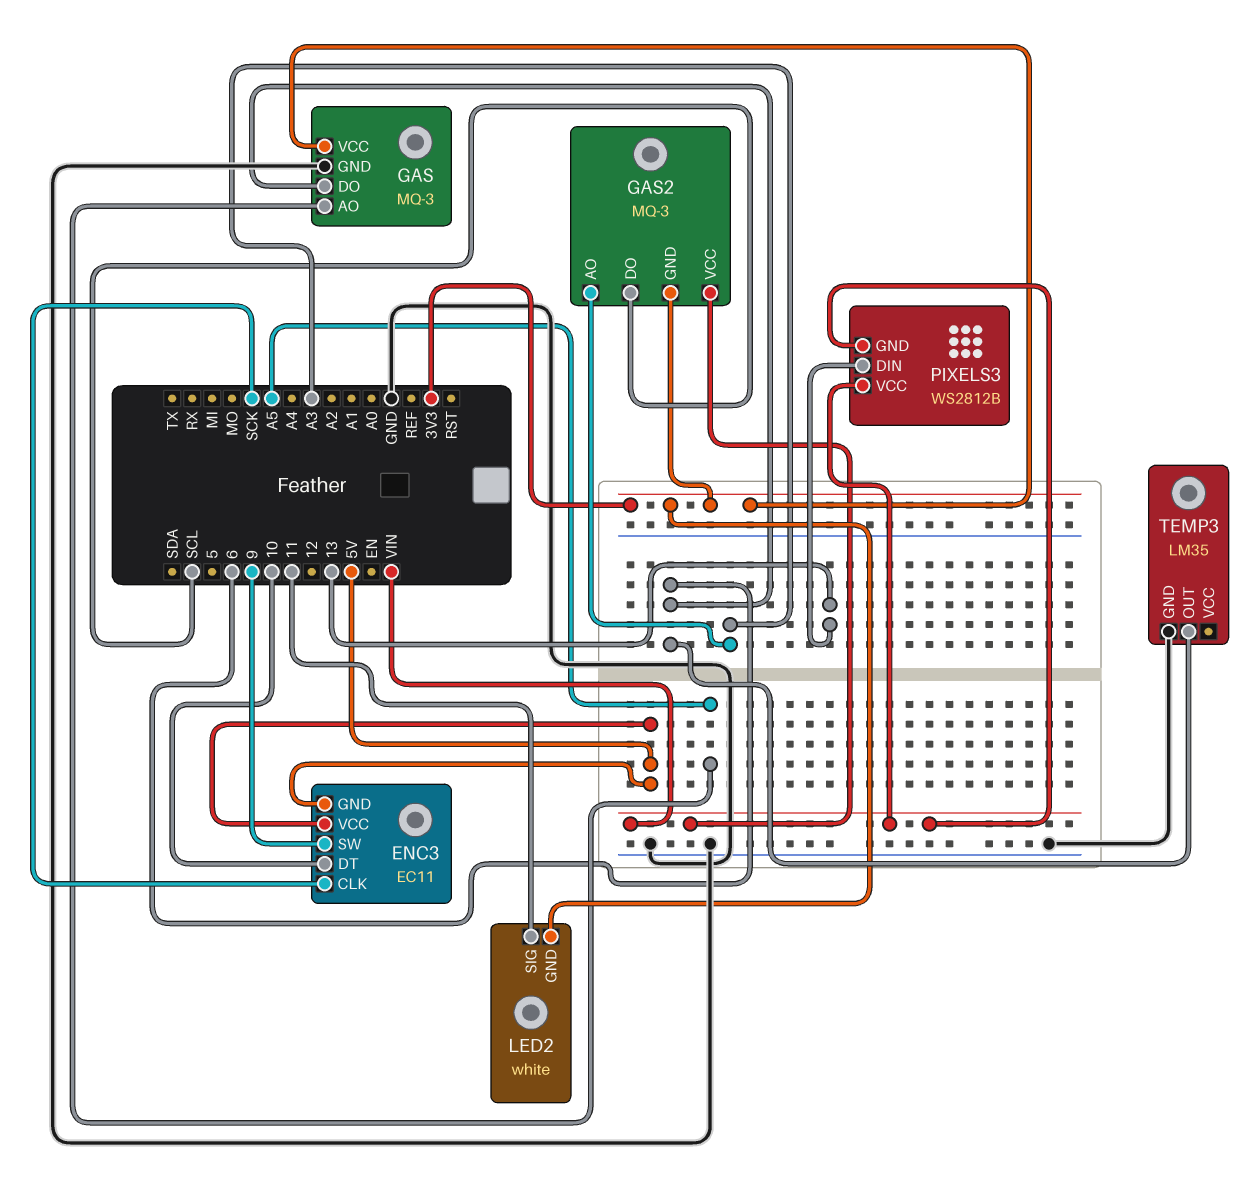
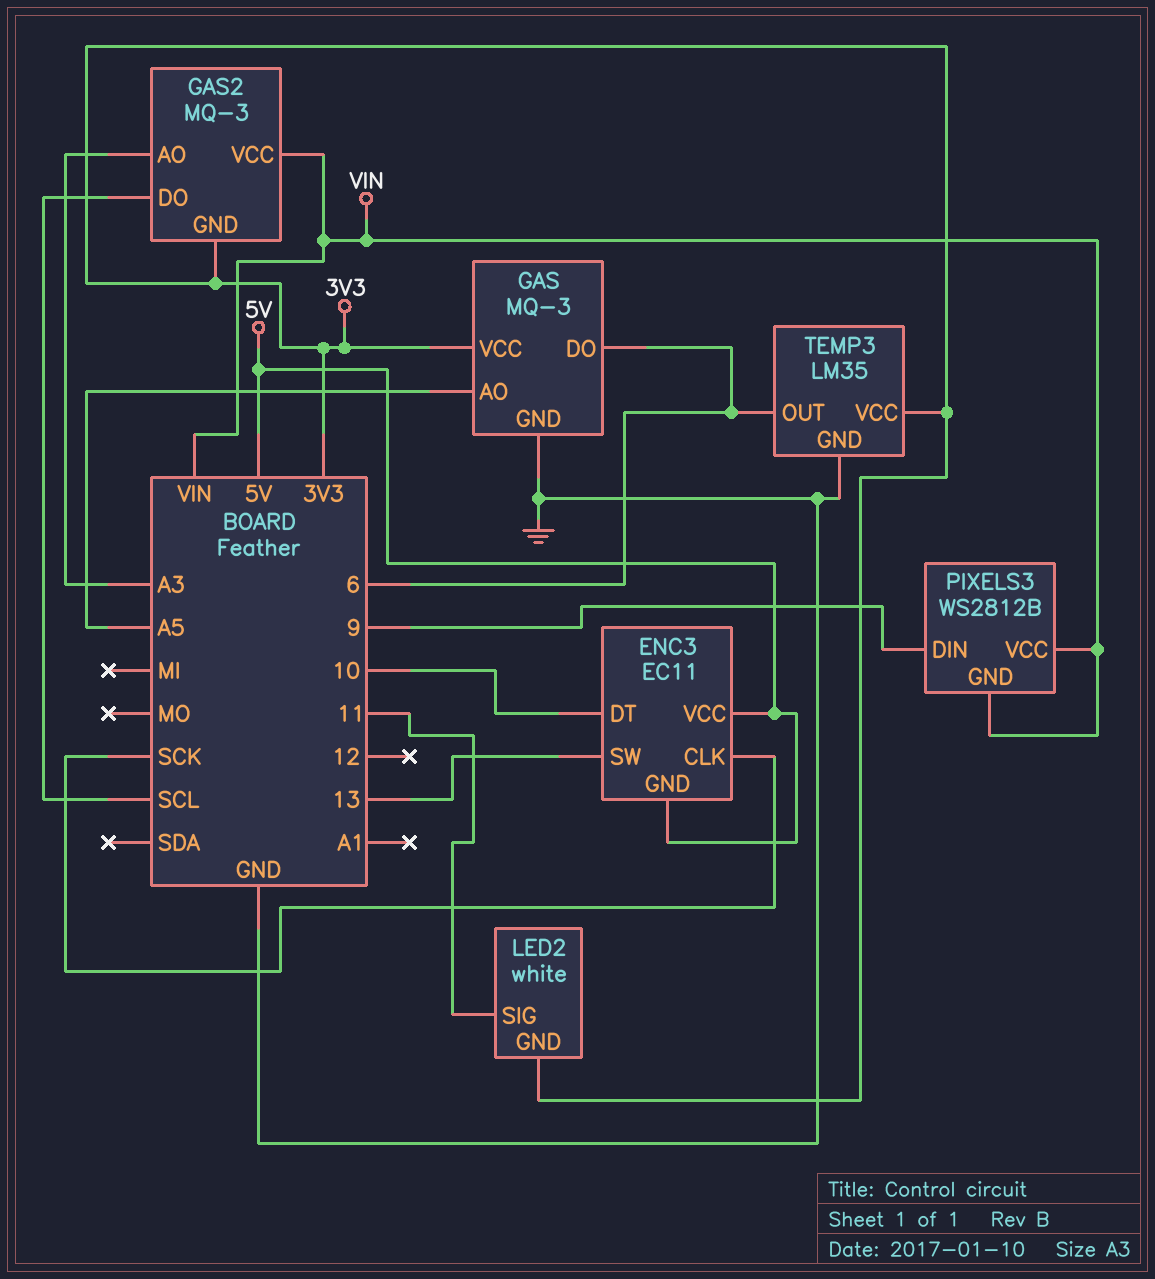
ENC3 pin SW: 9 -> 13
PIXELS3 pin DIN: 13 -> 9
TEMP3 pin VCC: none -> 3V3

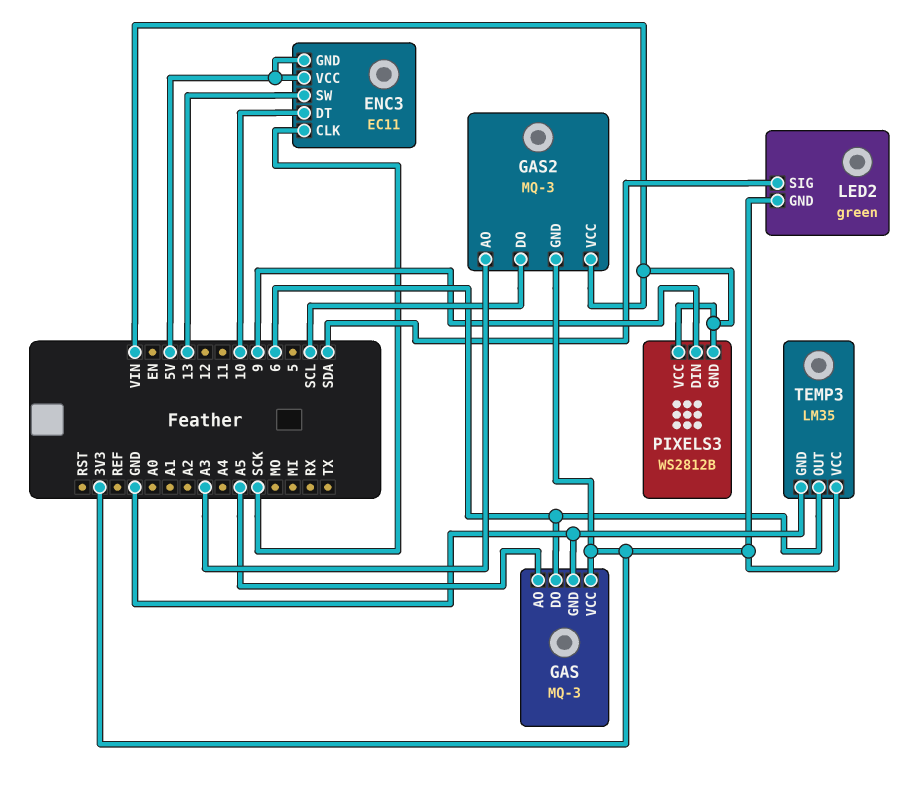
LED2: white -> green
LED2 pin SIG: 11 -> SDA

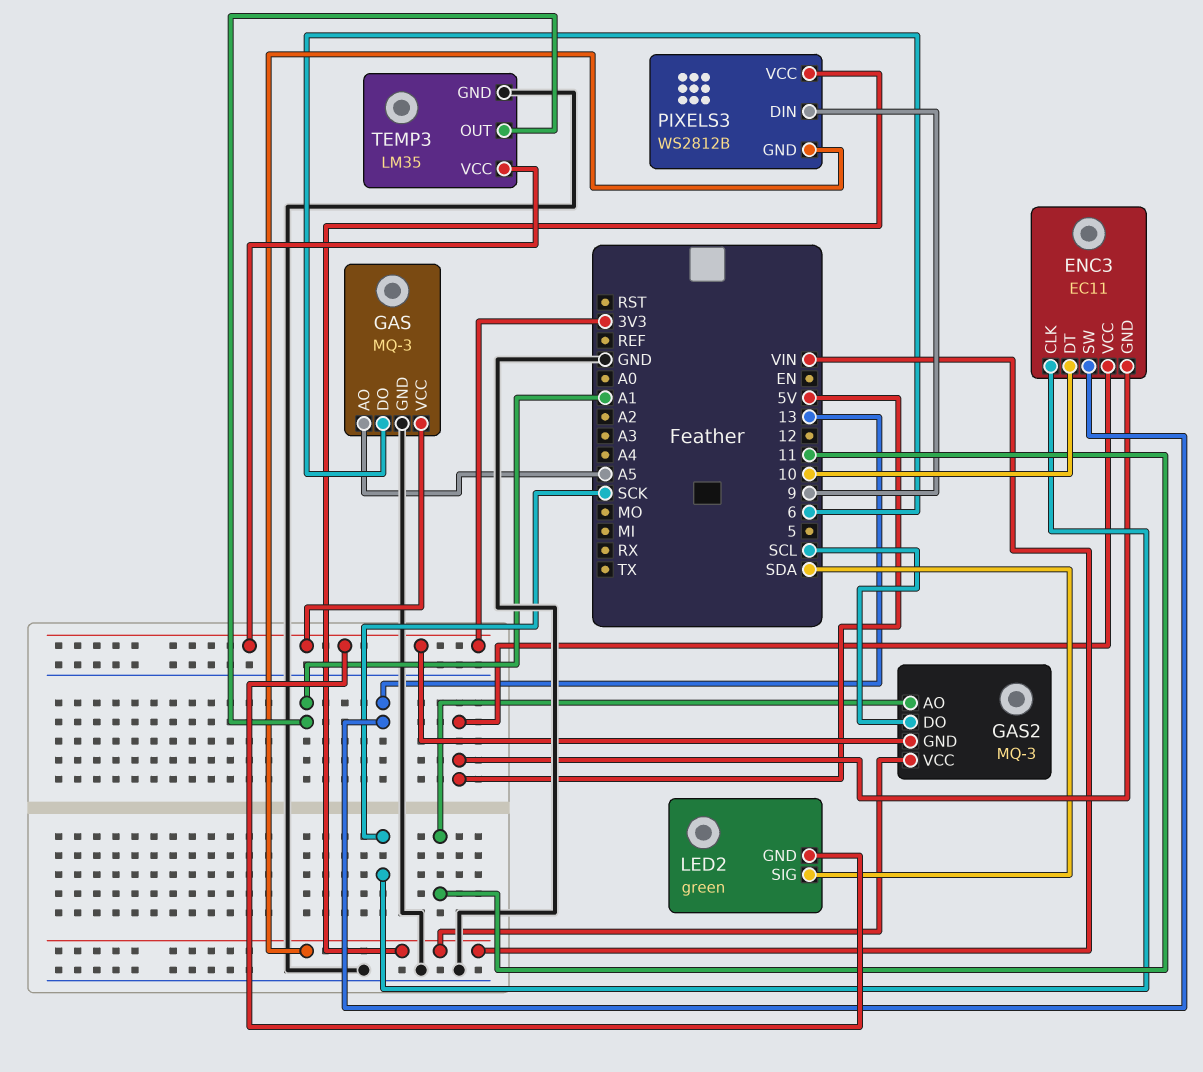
GAS2 pin AO: A3 -> 11
TEMP3 pin OUT: 6 -> A1

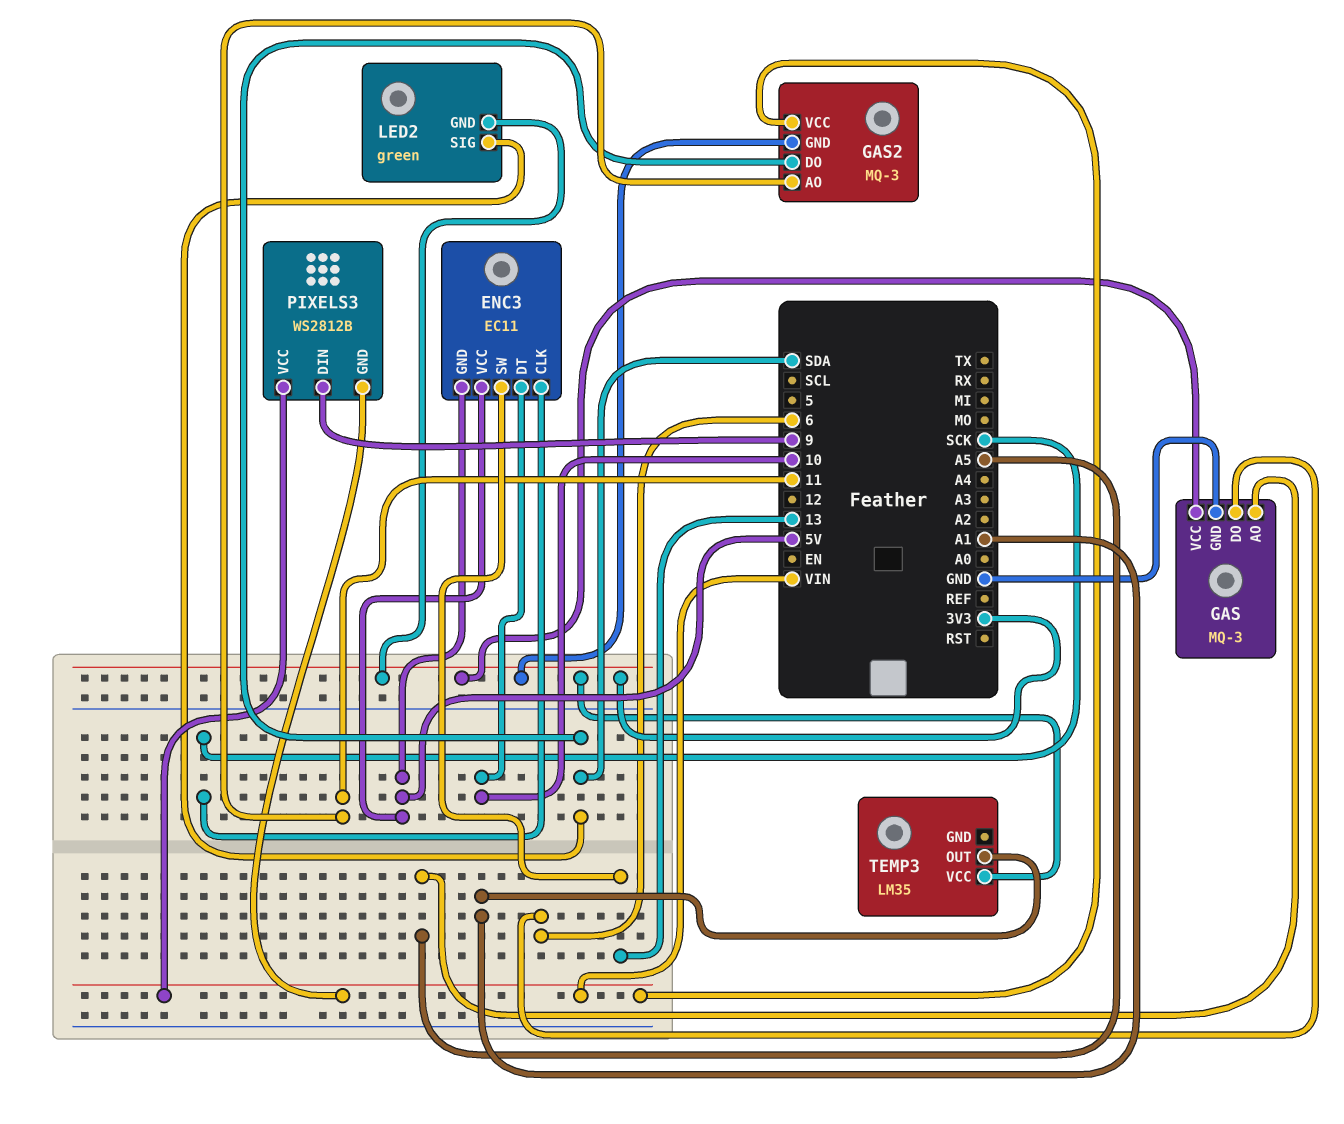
GAS2 pin DO: SCL -> SDA
TEMP3 pin GND: GND -> none

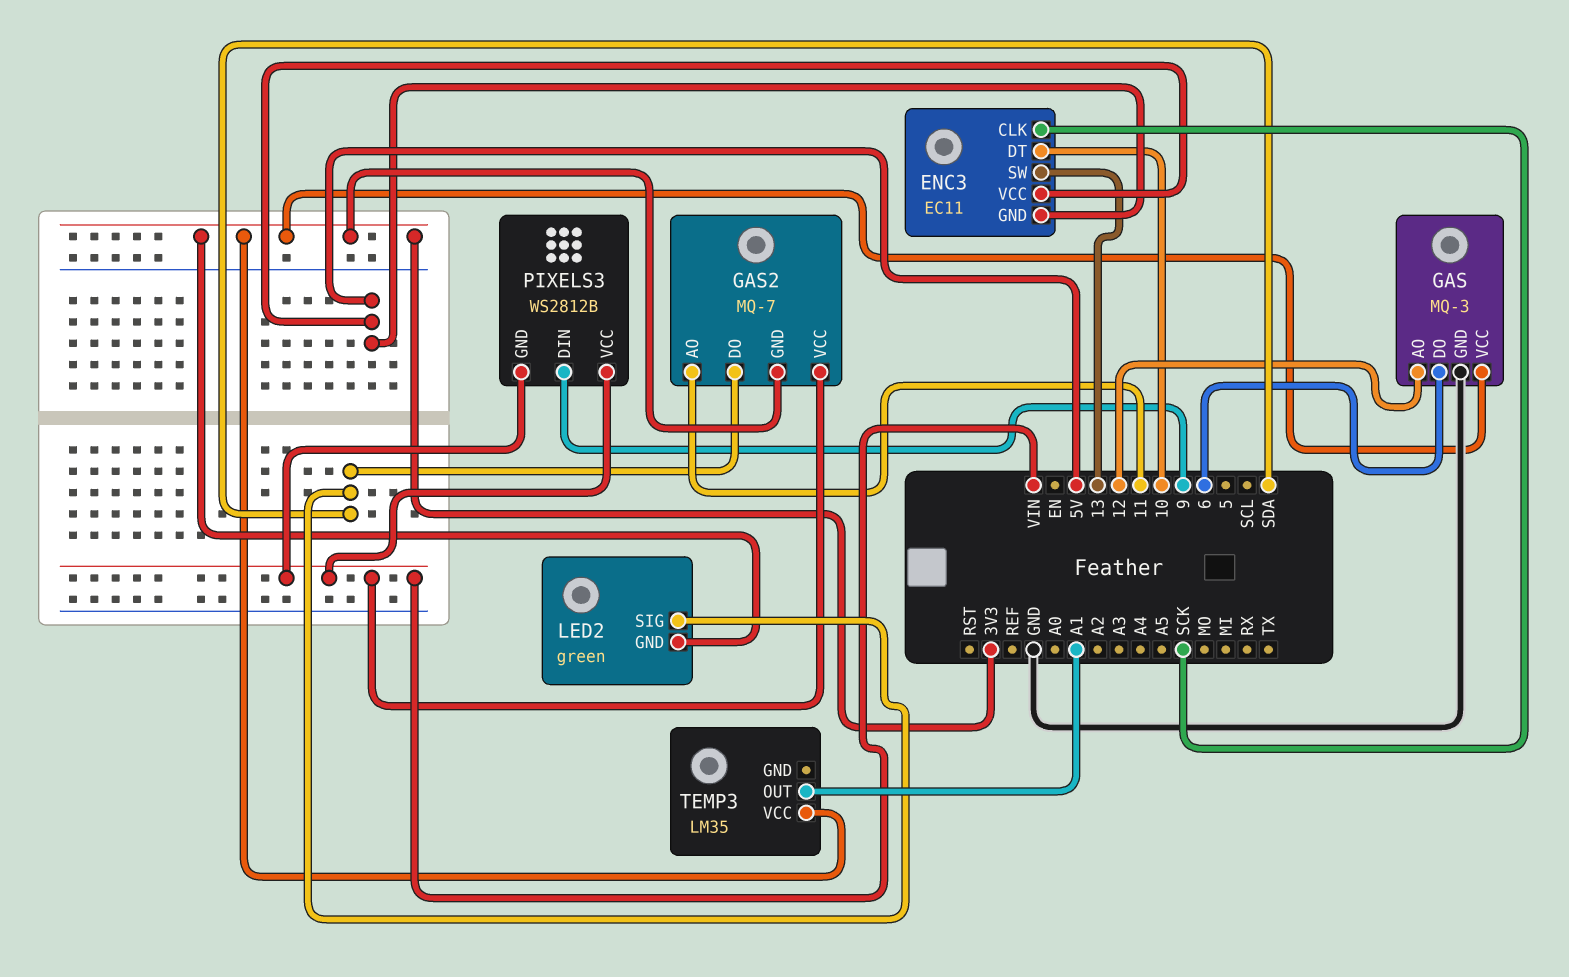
GAS pin AO: A5 -> 12
GAS2: MQ-3 -> MQ-7

